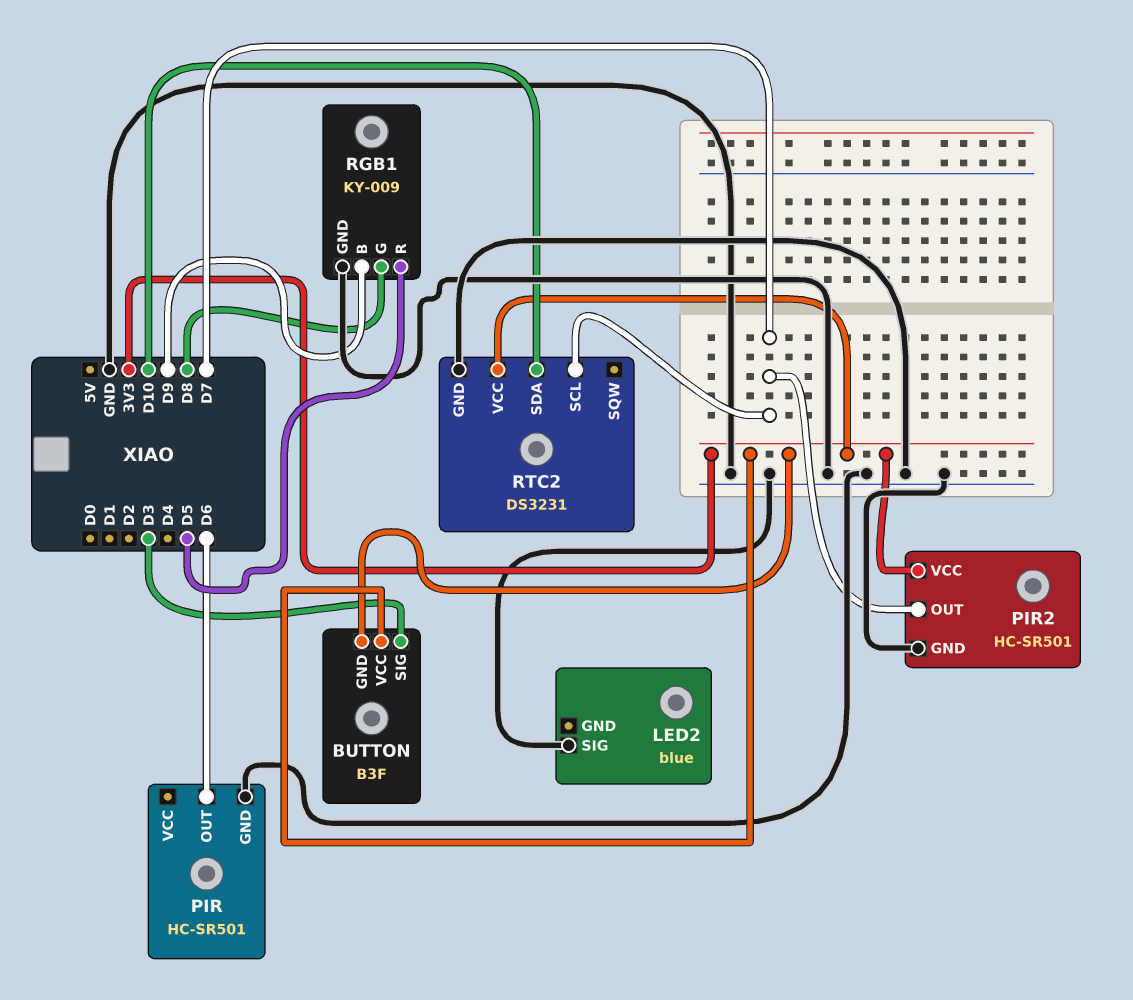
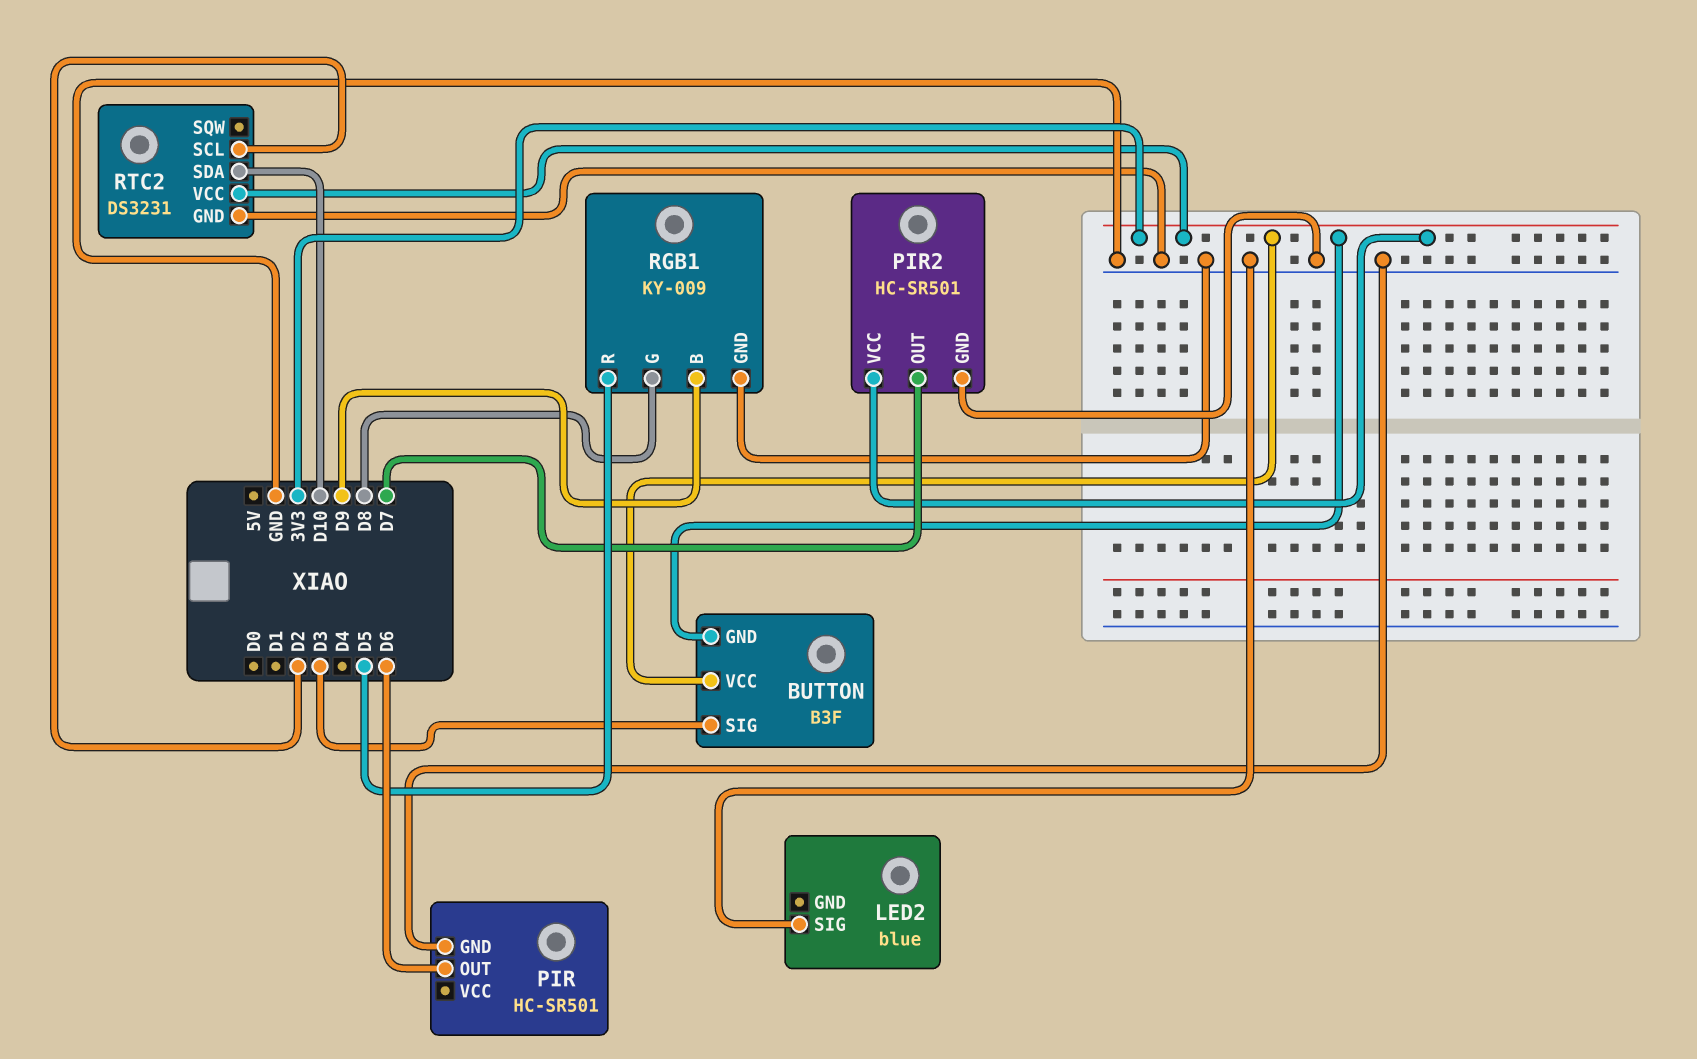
RTC2 pin SCL: D7 -> D2

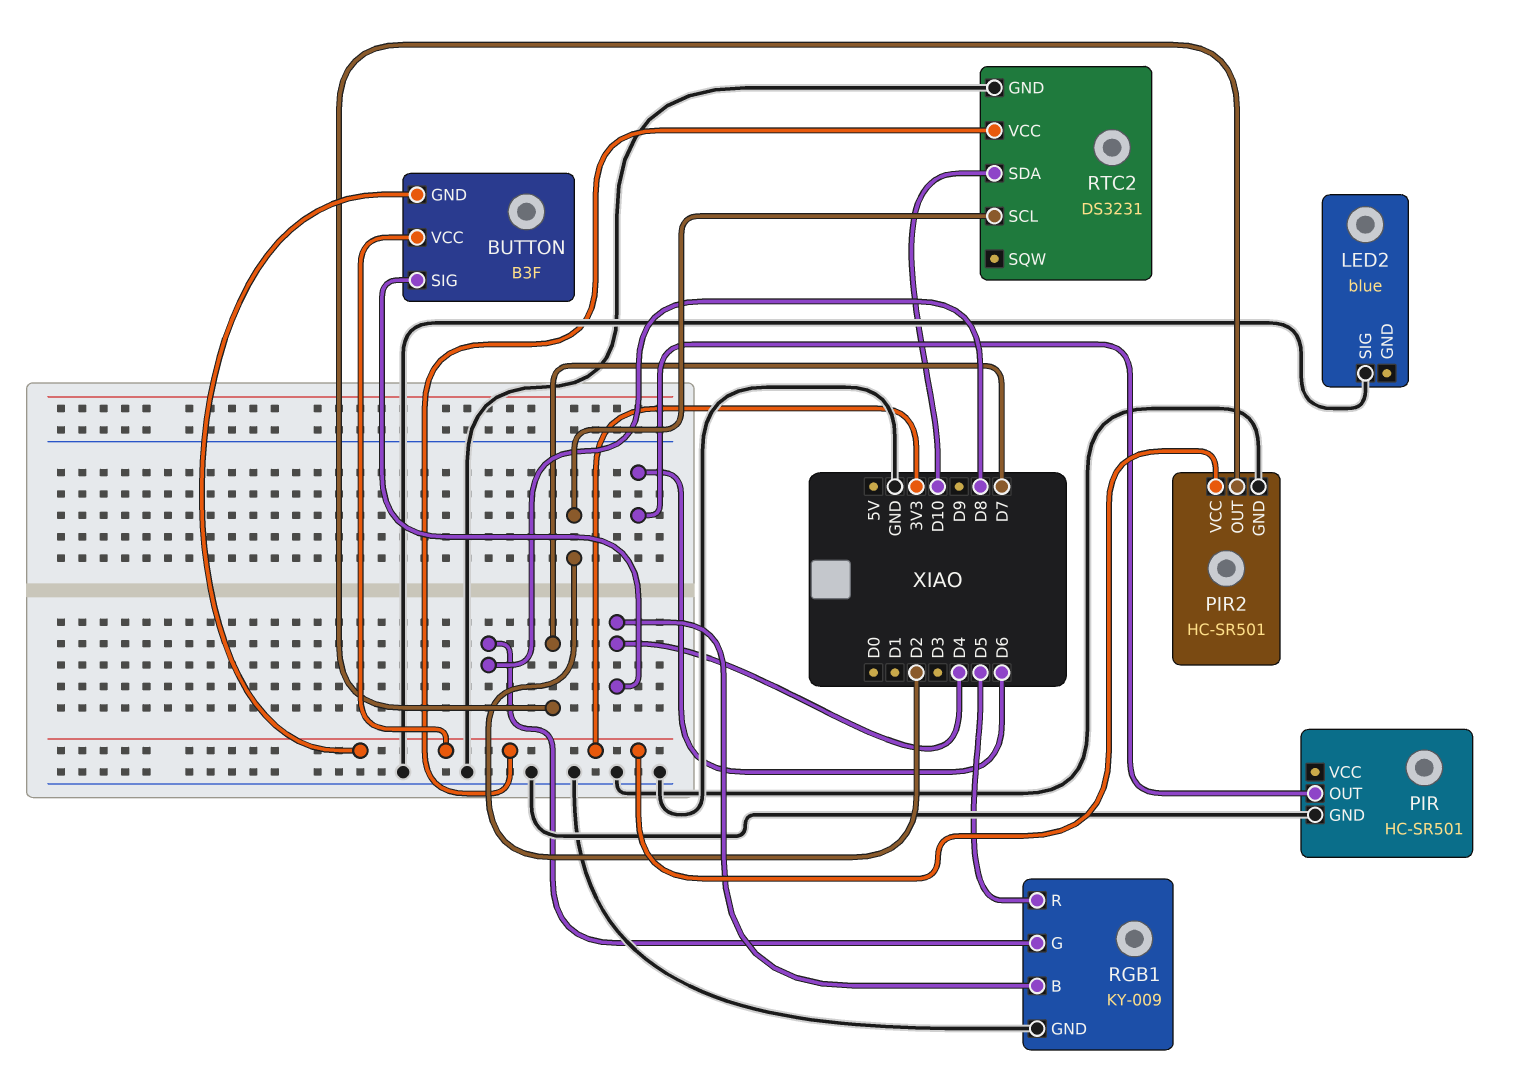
BUTTON pin SIG: D3 -> D4
RGB1 pin B: D9 -> D4

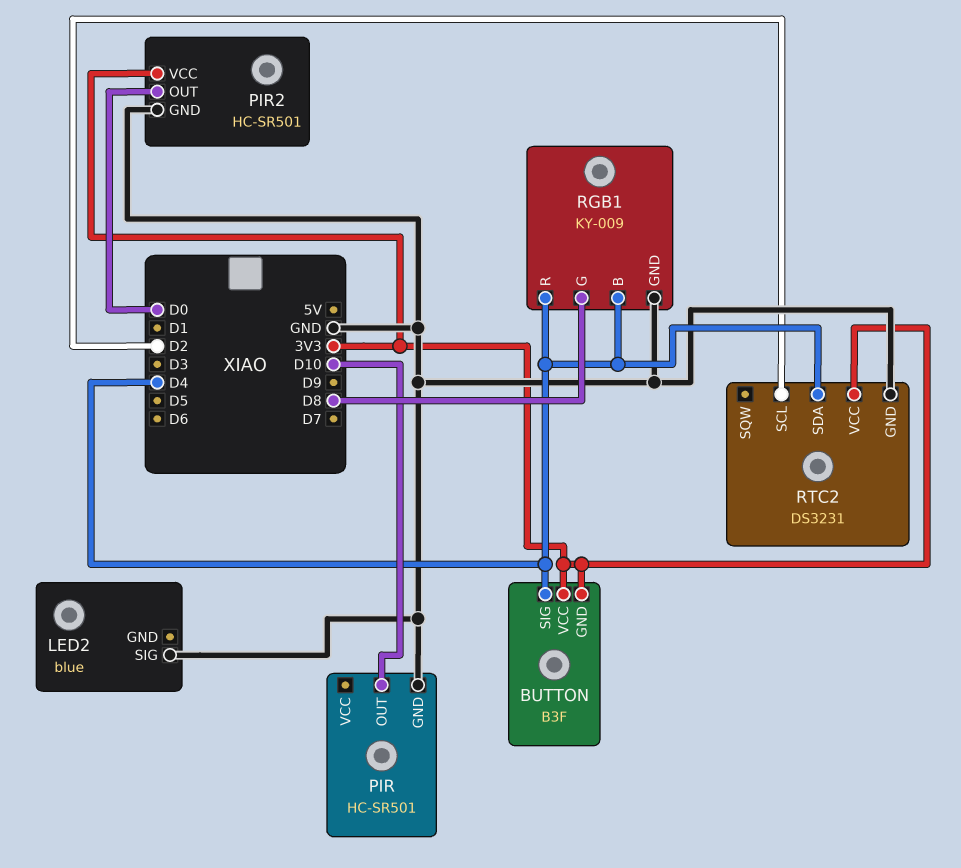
PIR pin OUT: D6 -> D10
PIR2 pin OUT: D7 -> D0
RGB1 pin R: D5 -> D4
RTC2 pin SDA: D10 -> D4

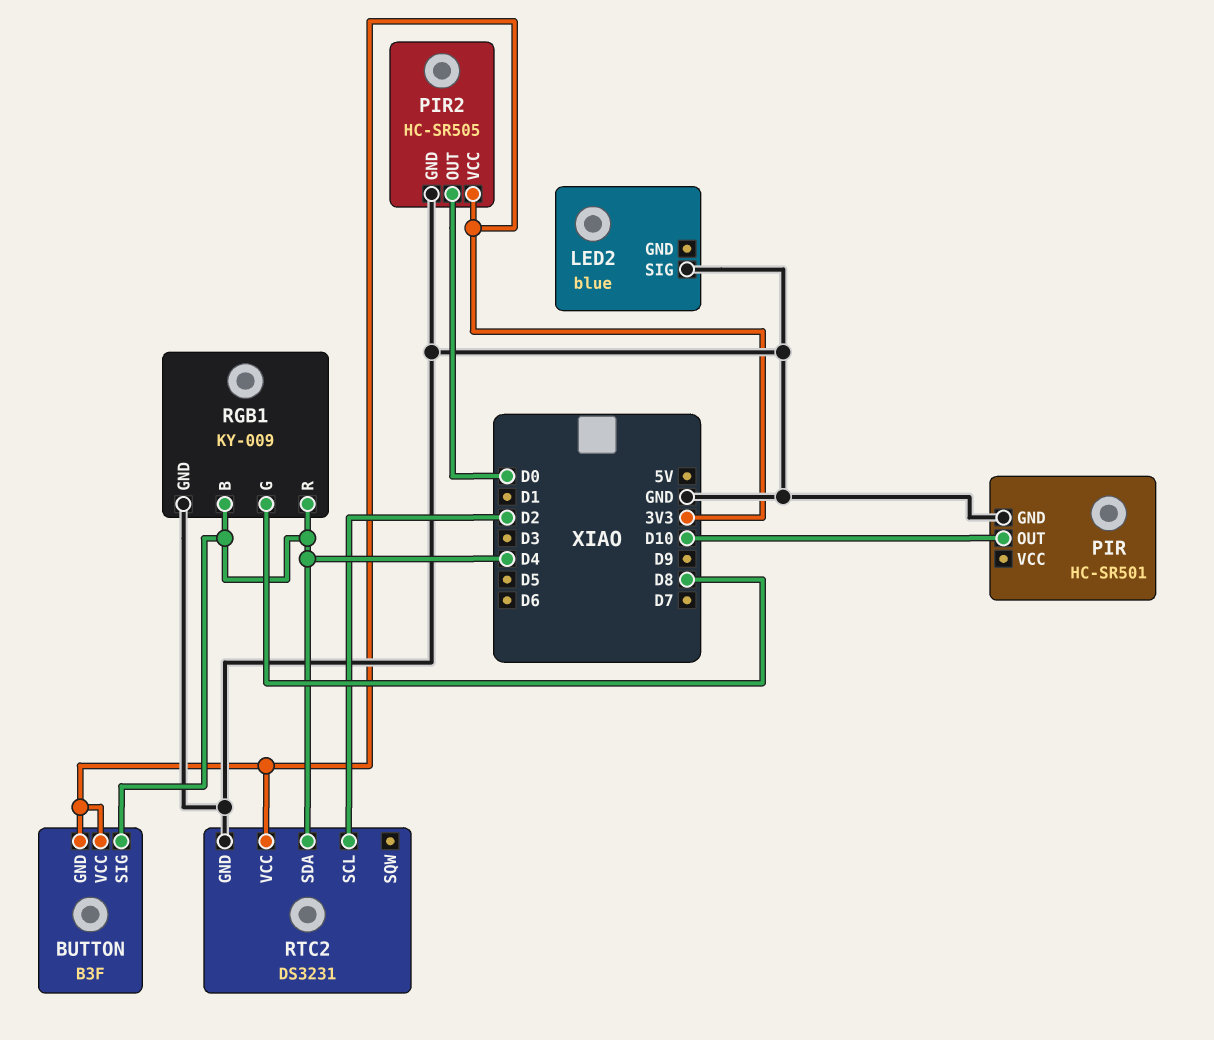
PIR2: HC-SR501 -> HC-SR505

